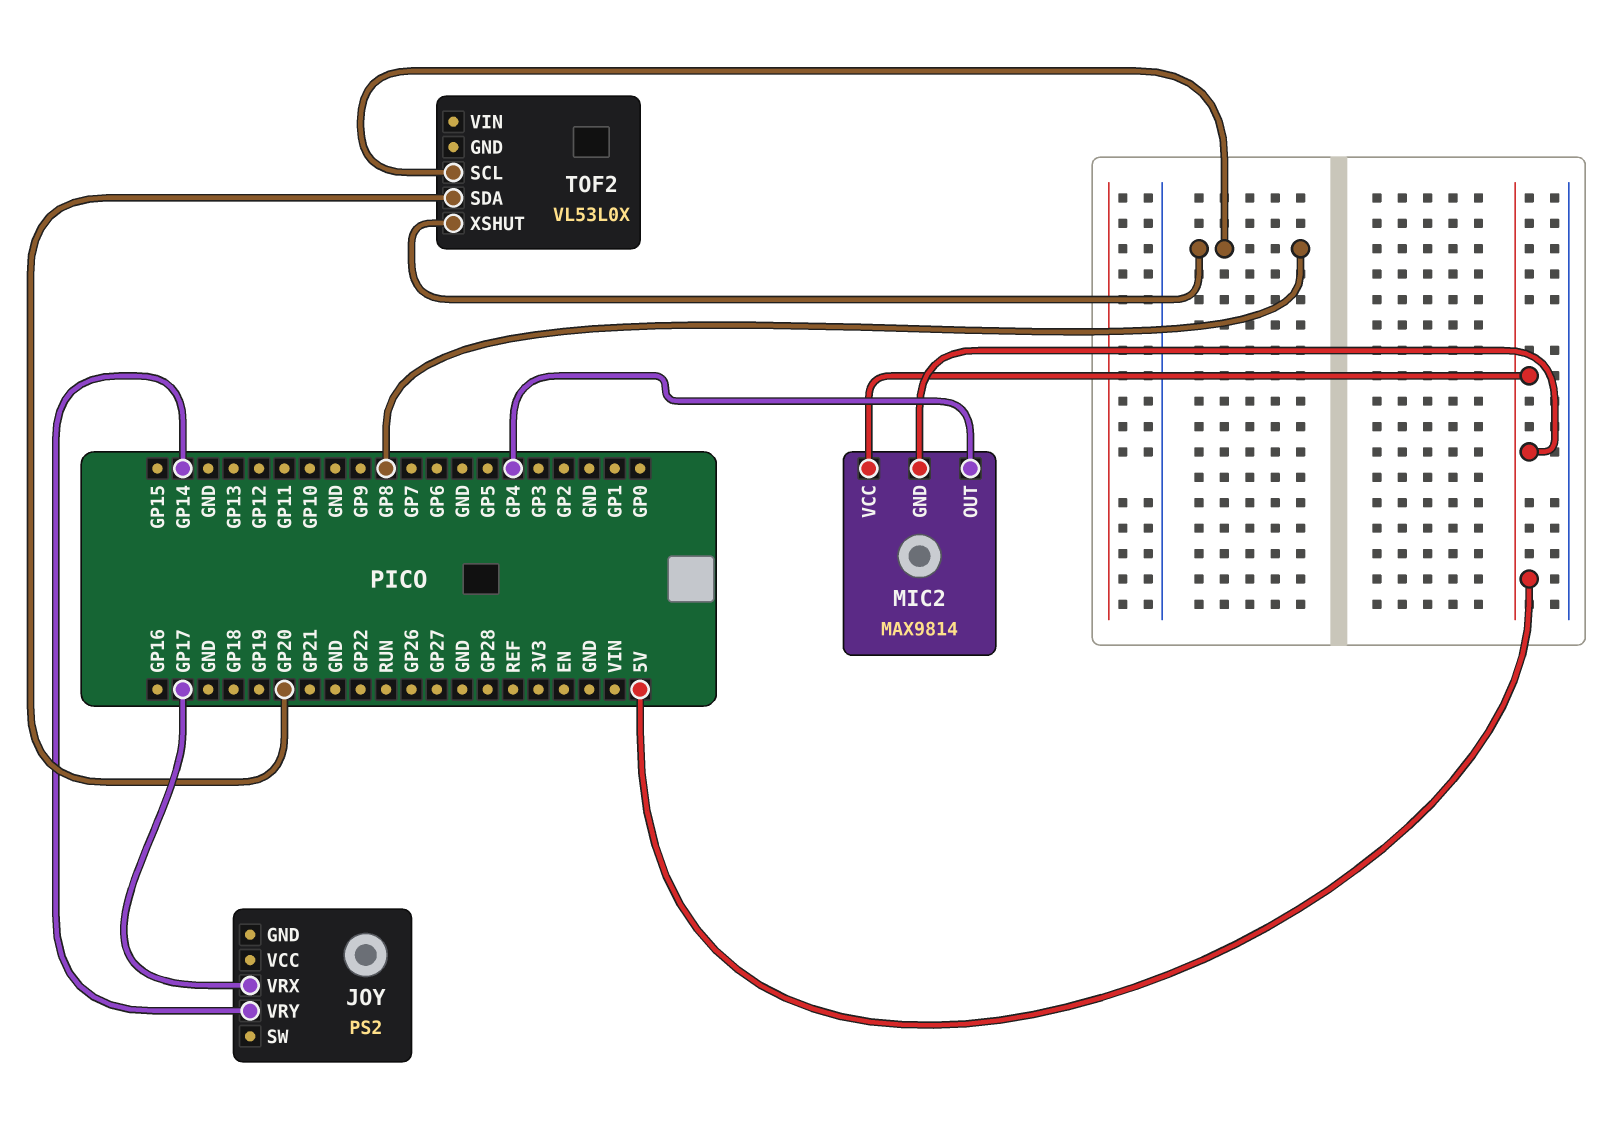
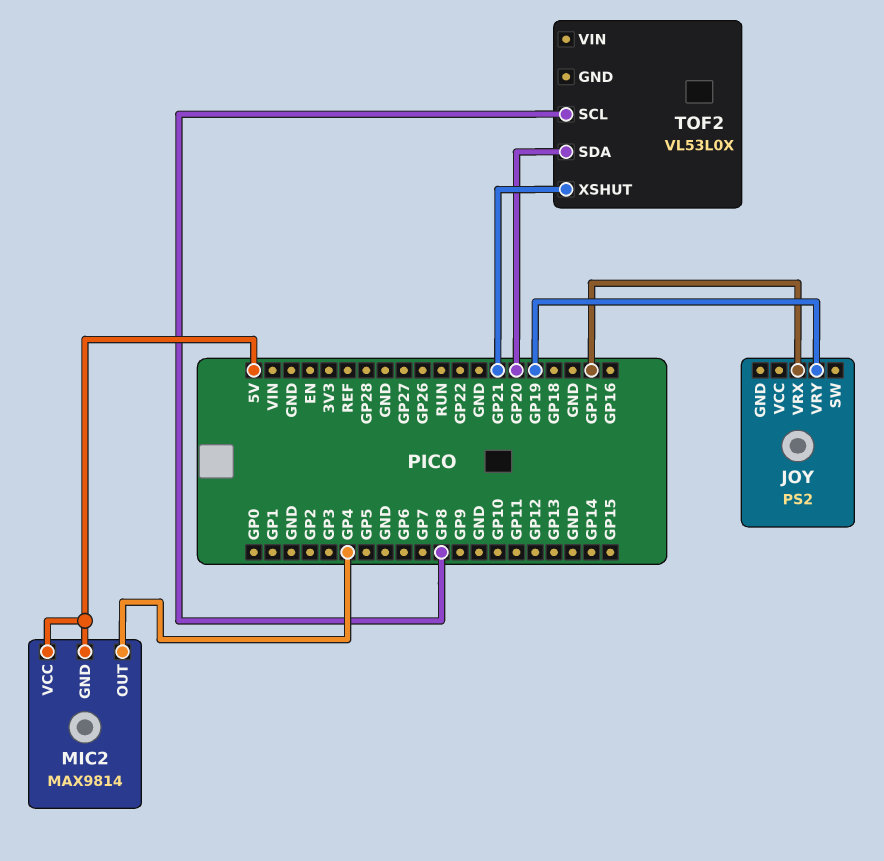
JOY pin VRY: GP14 -> GP19
TOF2 pin XSHUT: GP8 -> GP21

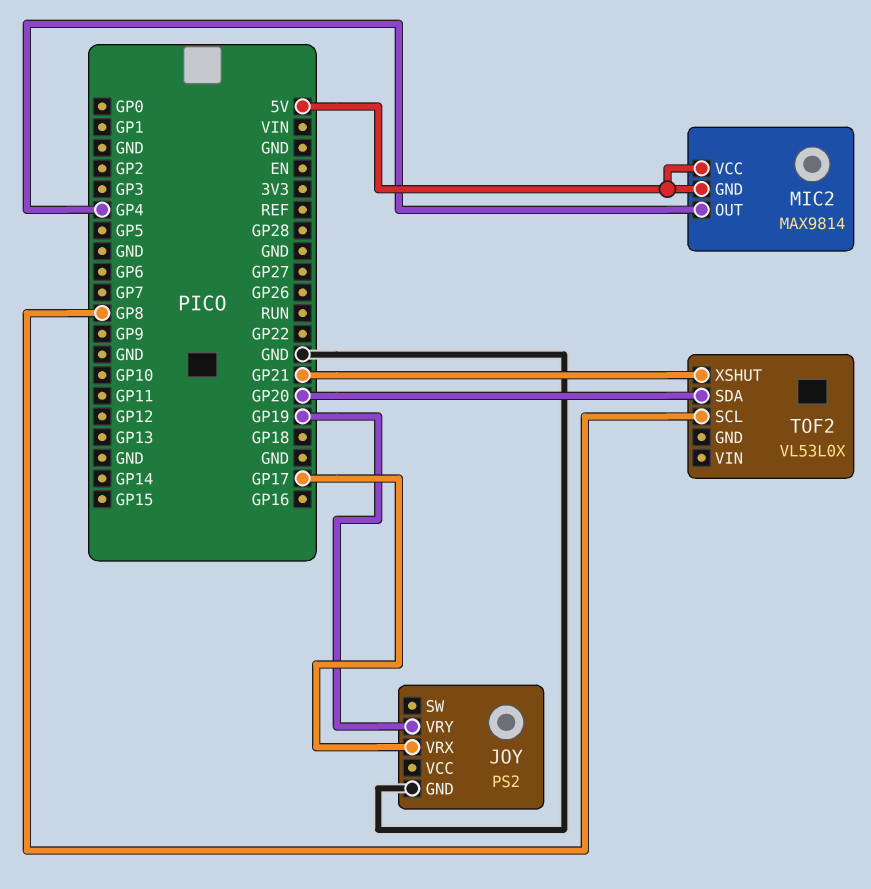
JOY pin GND: none -> GND

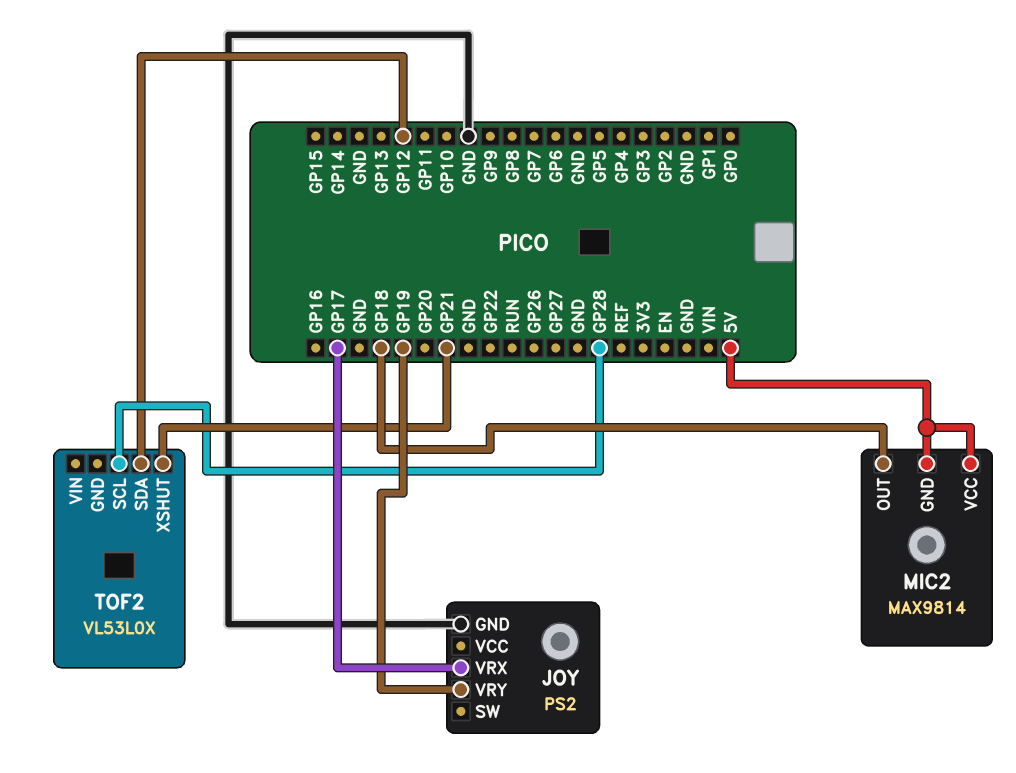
MIC2 pin OUT: GP4 -> GP18
TOF2 pin SCL: GP8 -> GP28
TOF2 pin SDA: GP20 -> GP12

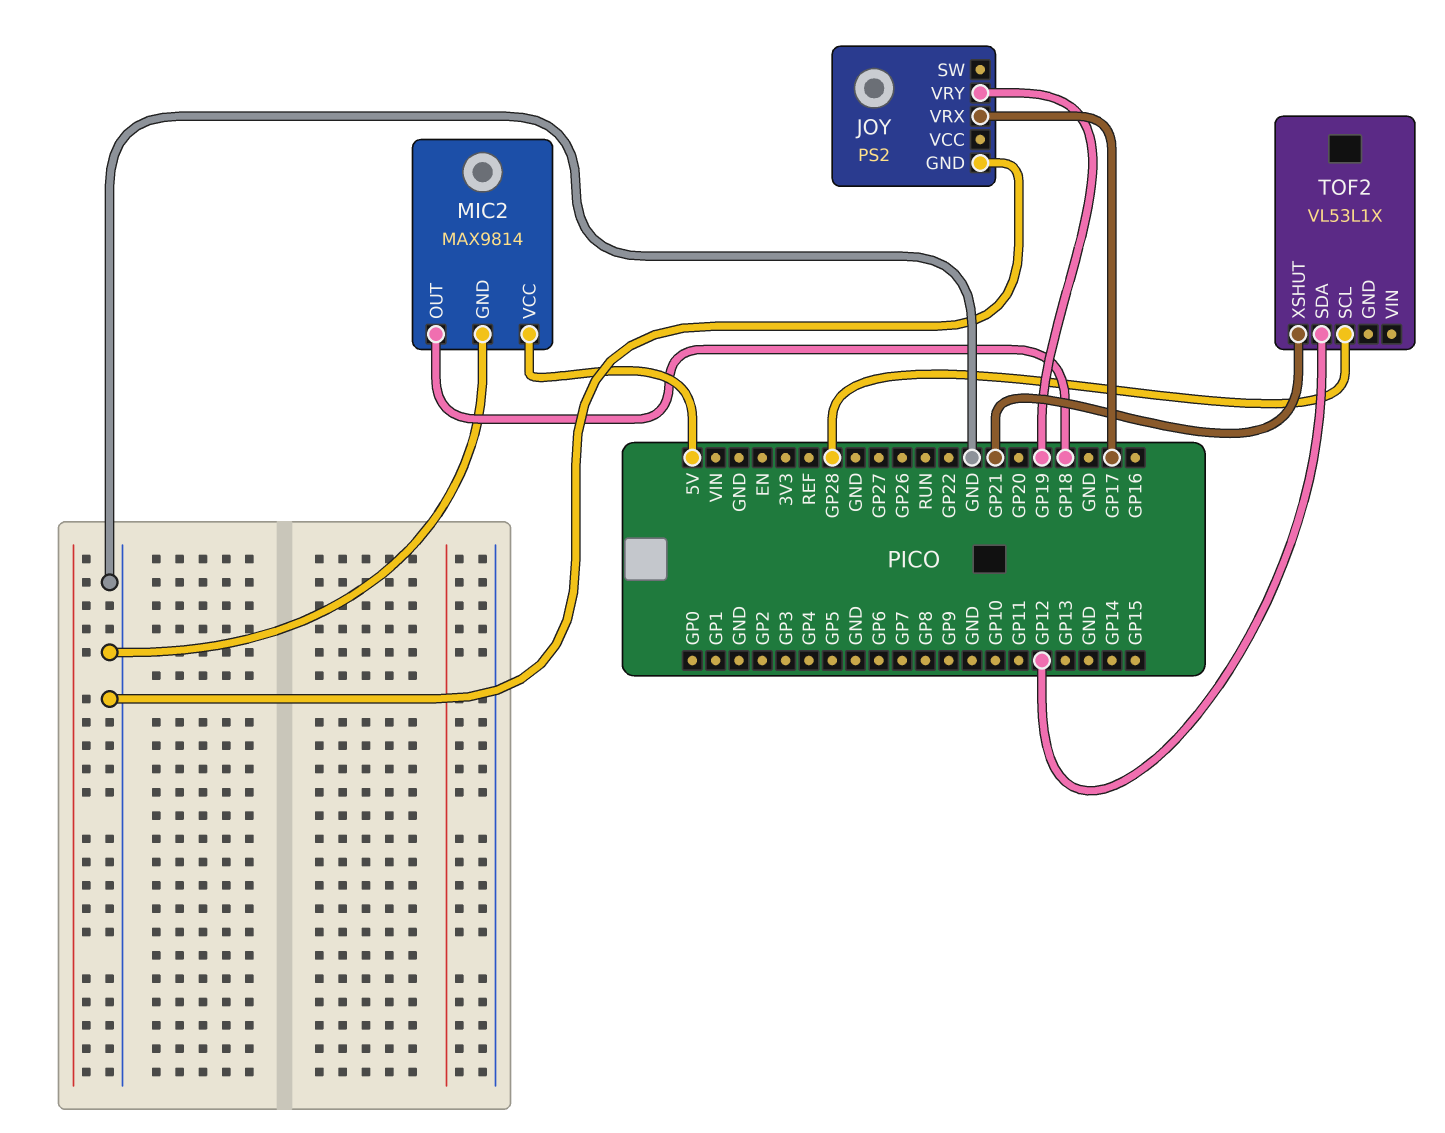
MIC2 pin GND: 5V -> GND
TOF2: VL53L0X -> VL53L1X

